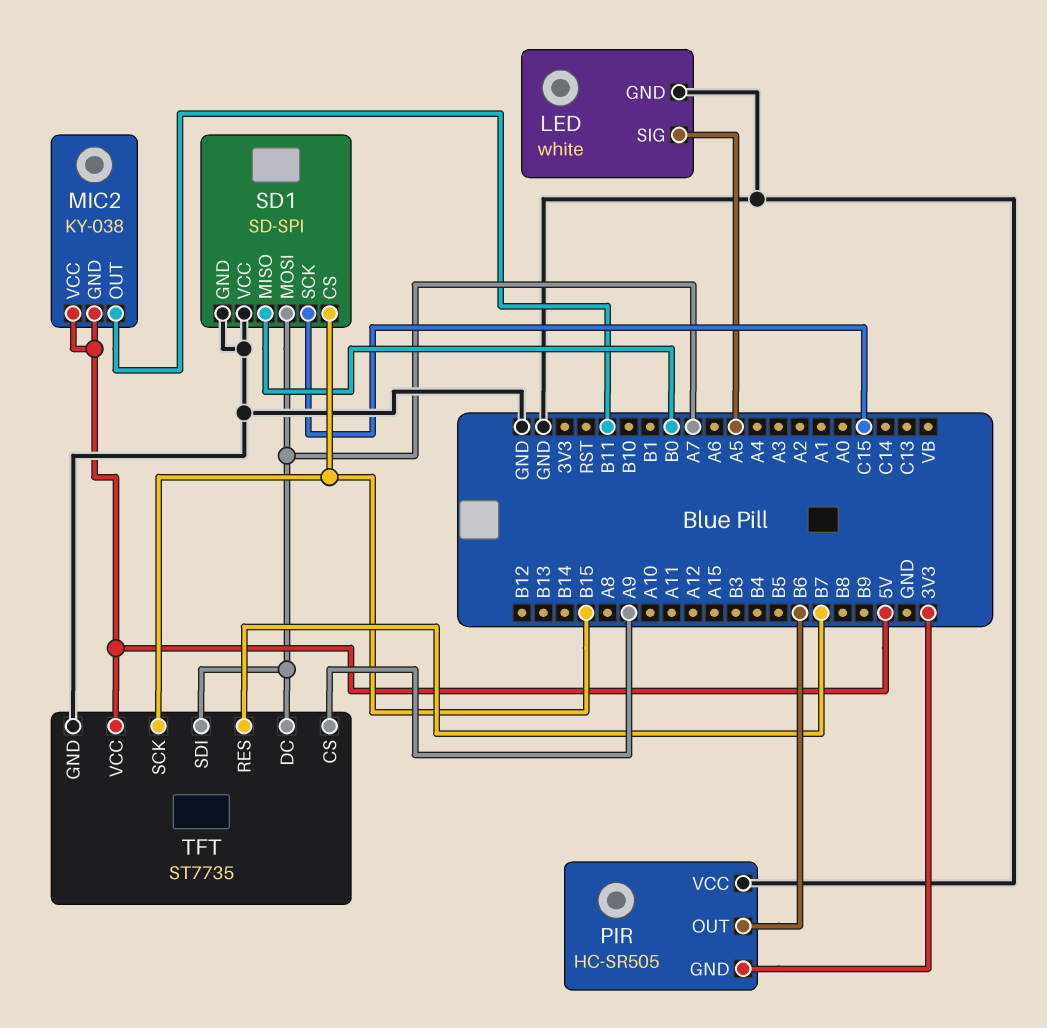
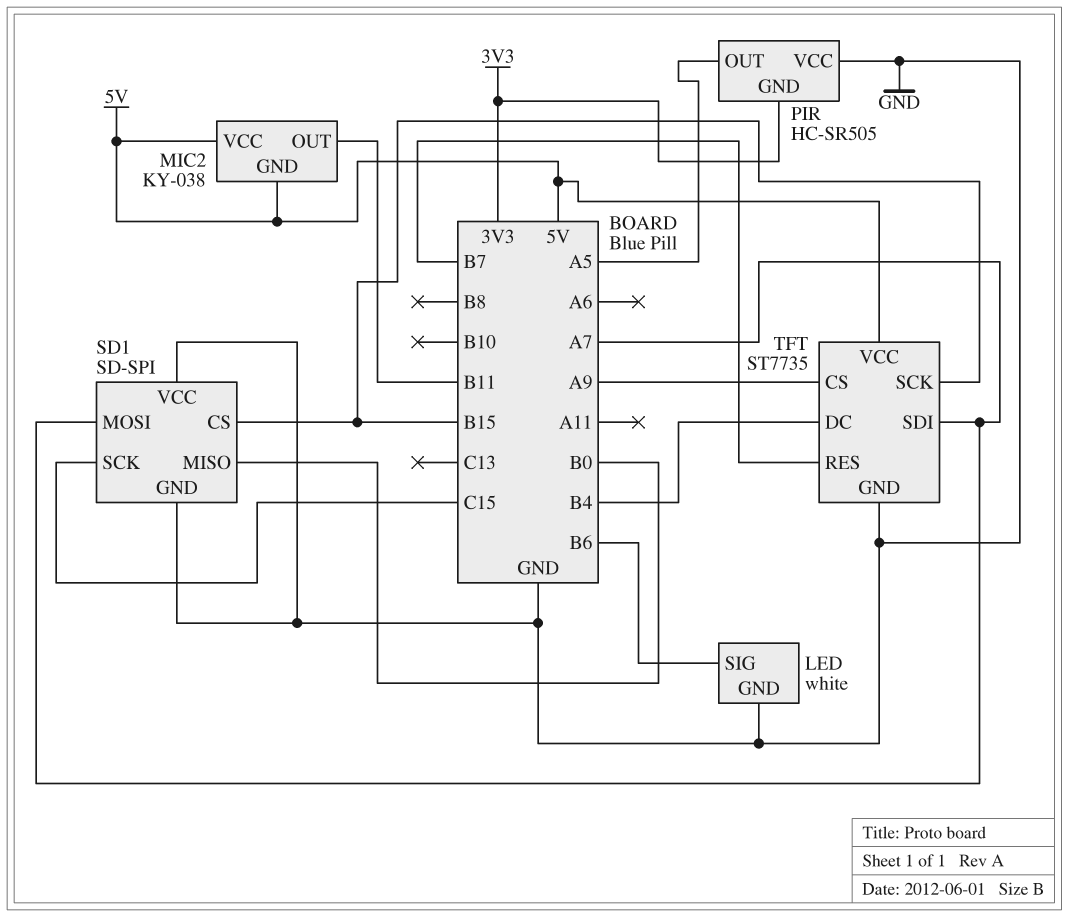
LED pin SIG: A5 -> B6
PIR pin OUT: B6 -> A5
TFT pin DC: A7 -> B4

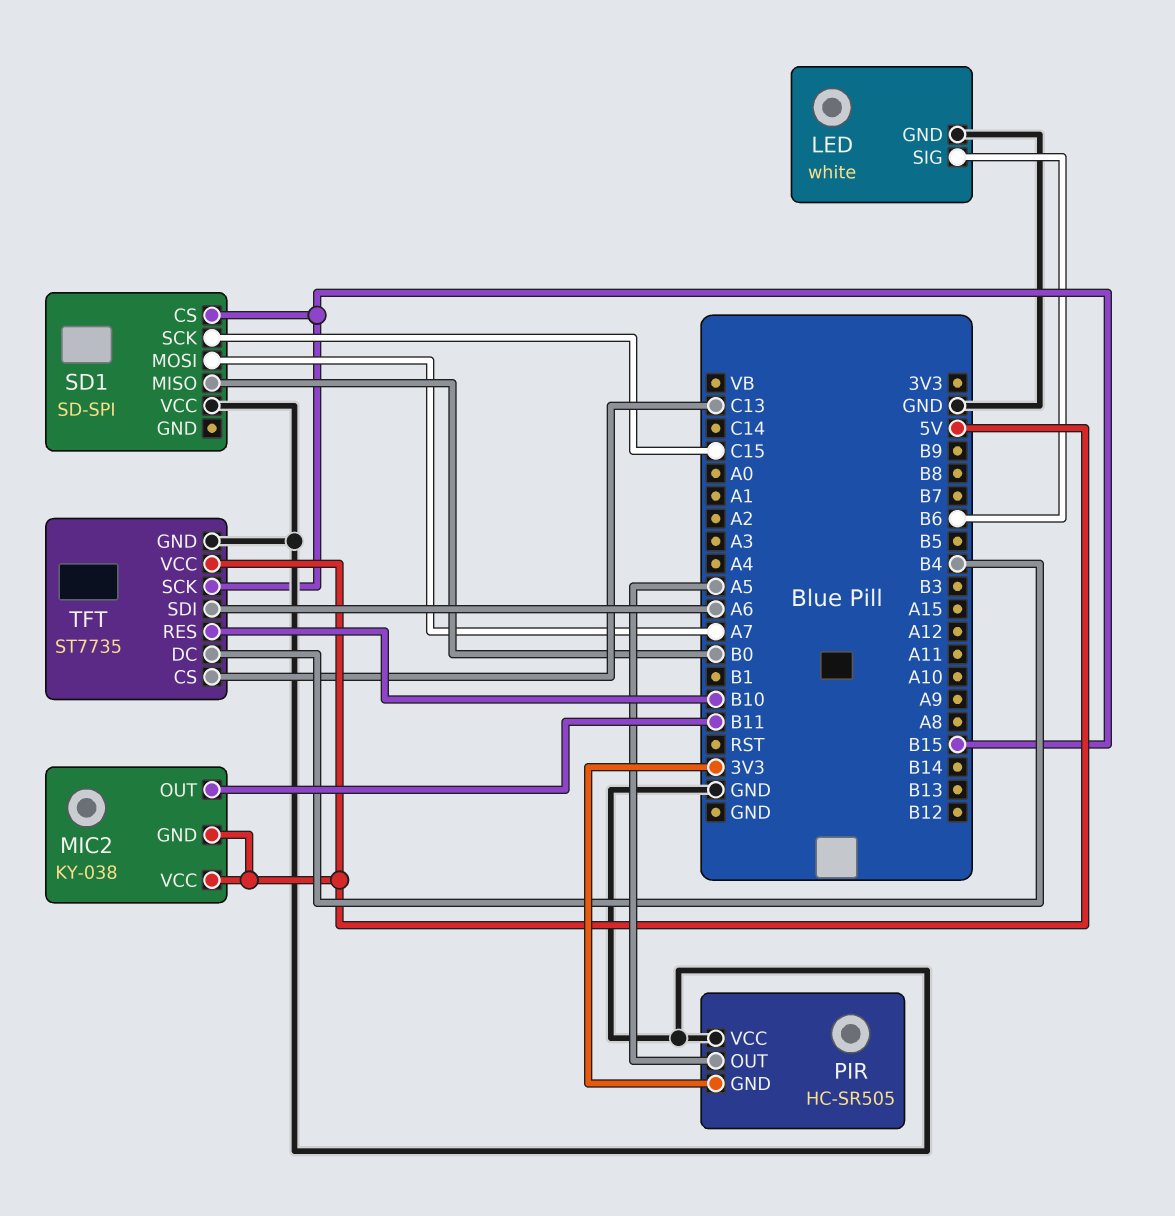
SD1 pin GND: GND -> none
TFT pin CS: A9 -> C13
TFT pin RES: B7 -> B10
TFT pin SDI: A7 -> A6

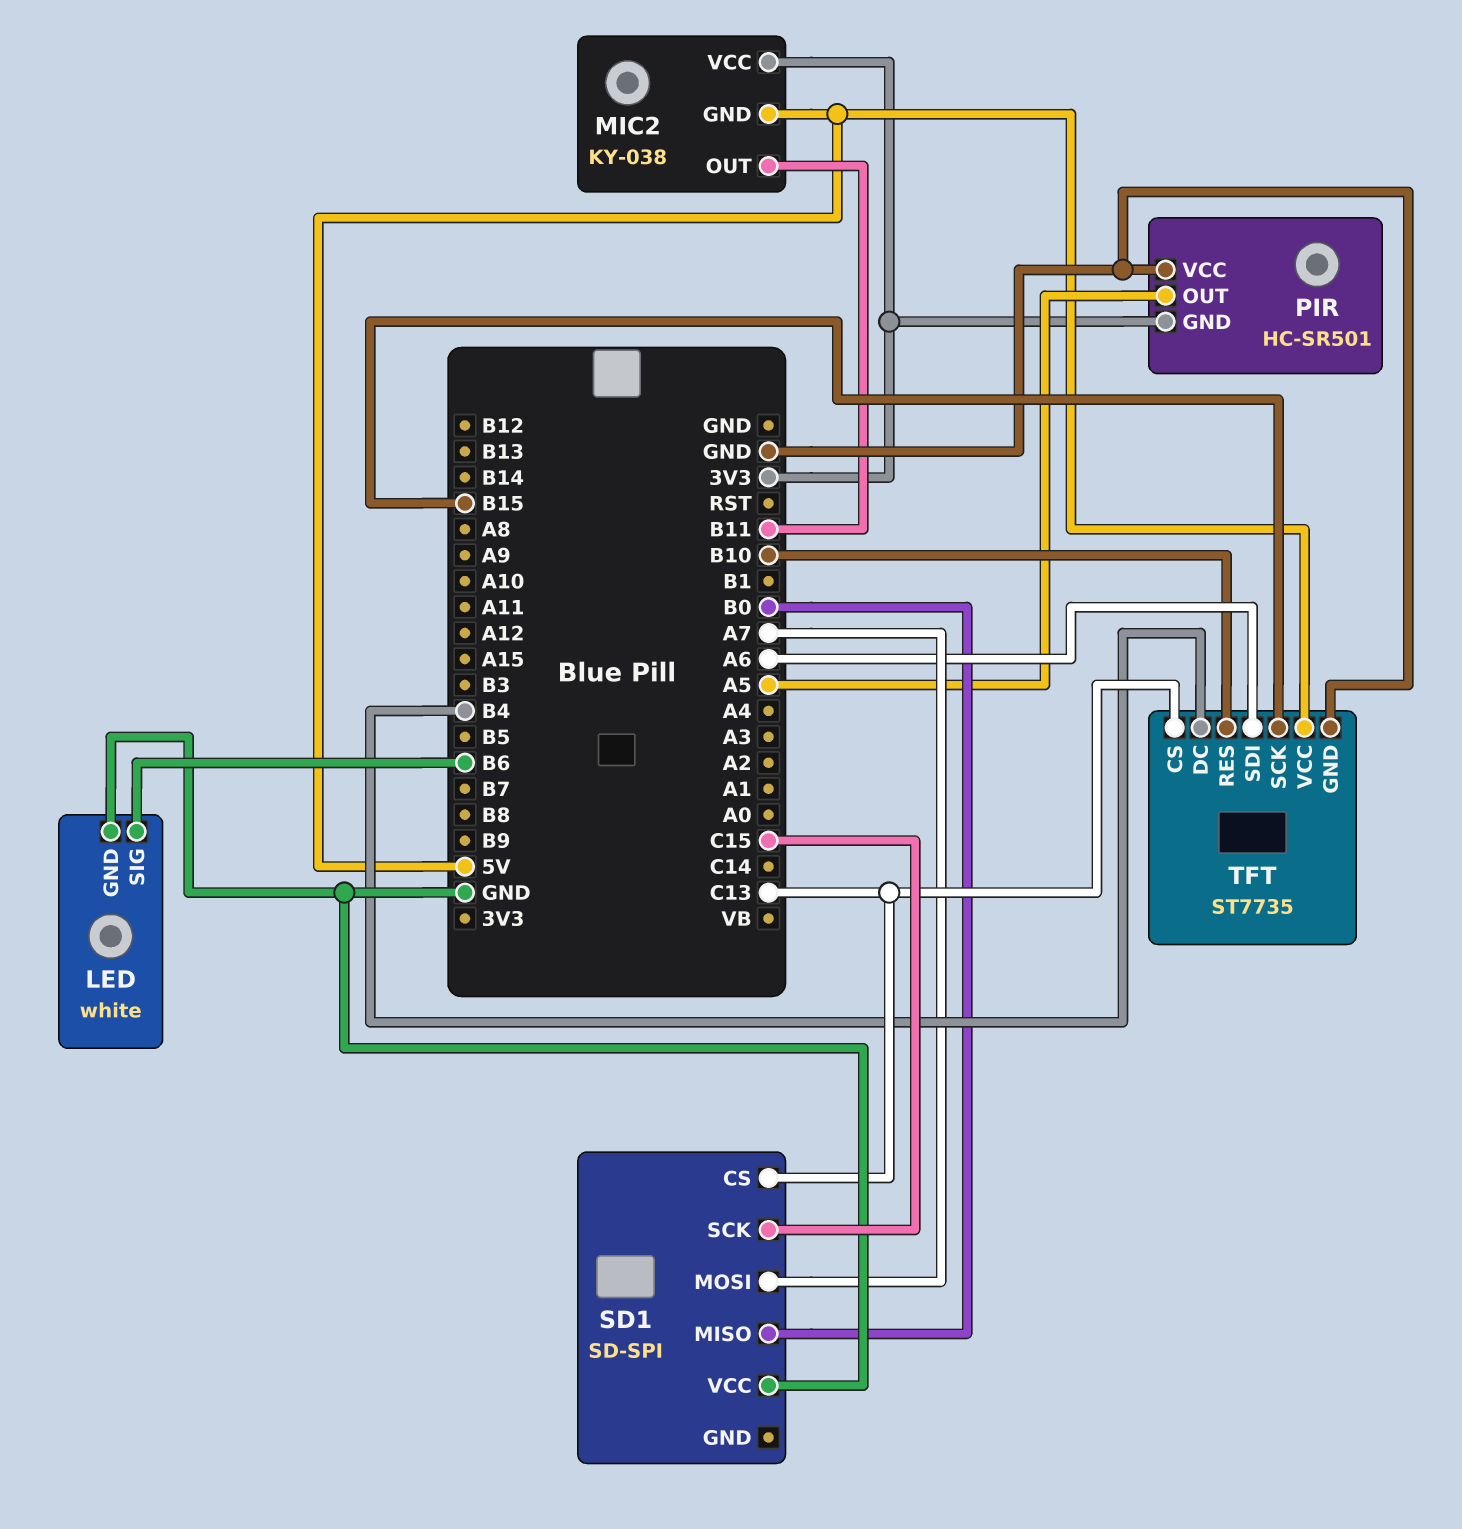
MIC2 pin VCC: 5V -> 3V3
PIR: HC-SR505 -> HC-SR501
SD1 pin CS: B15 -> C13

